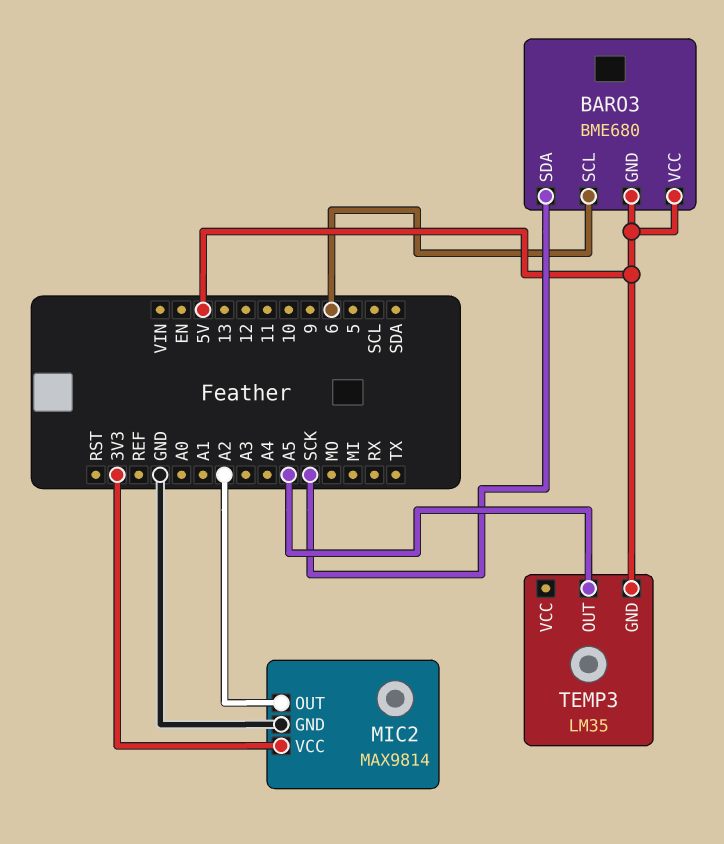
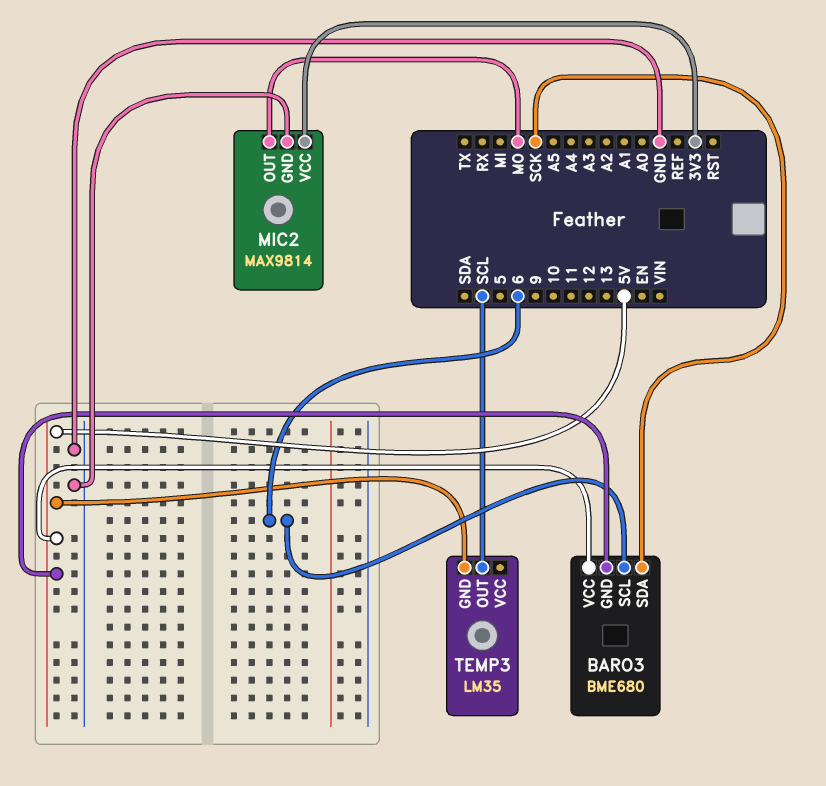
MIC2 pin OUT: A2 -> MO
TEMP3 pin OUT: A5 -> SCL

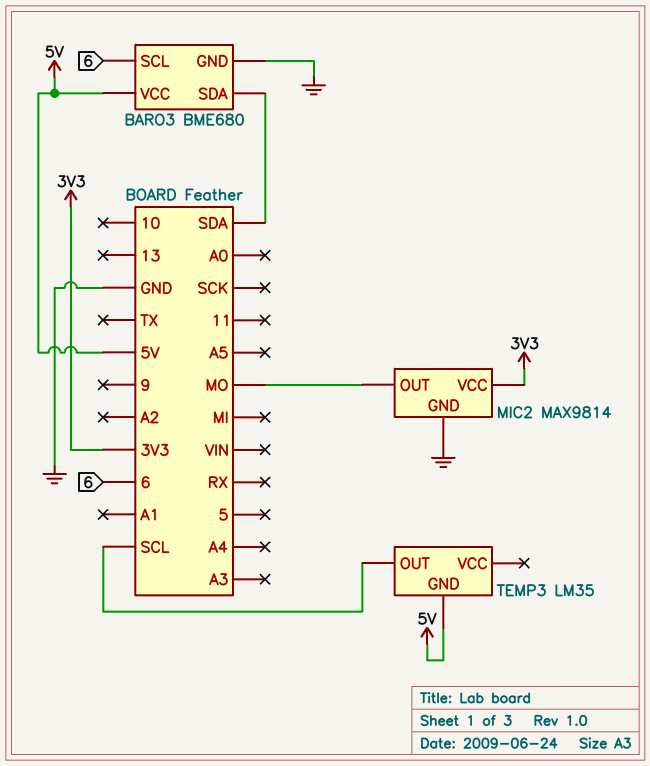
BARO3 pin GND: 5V -> GND
BARO3 pin SDA: SCK -> SDA

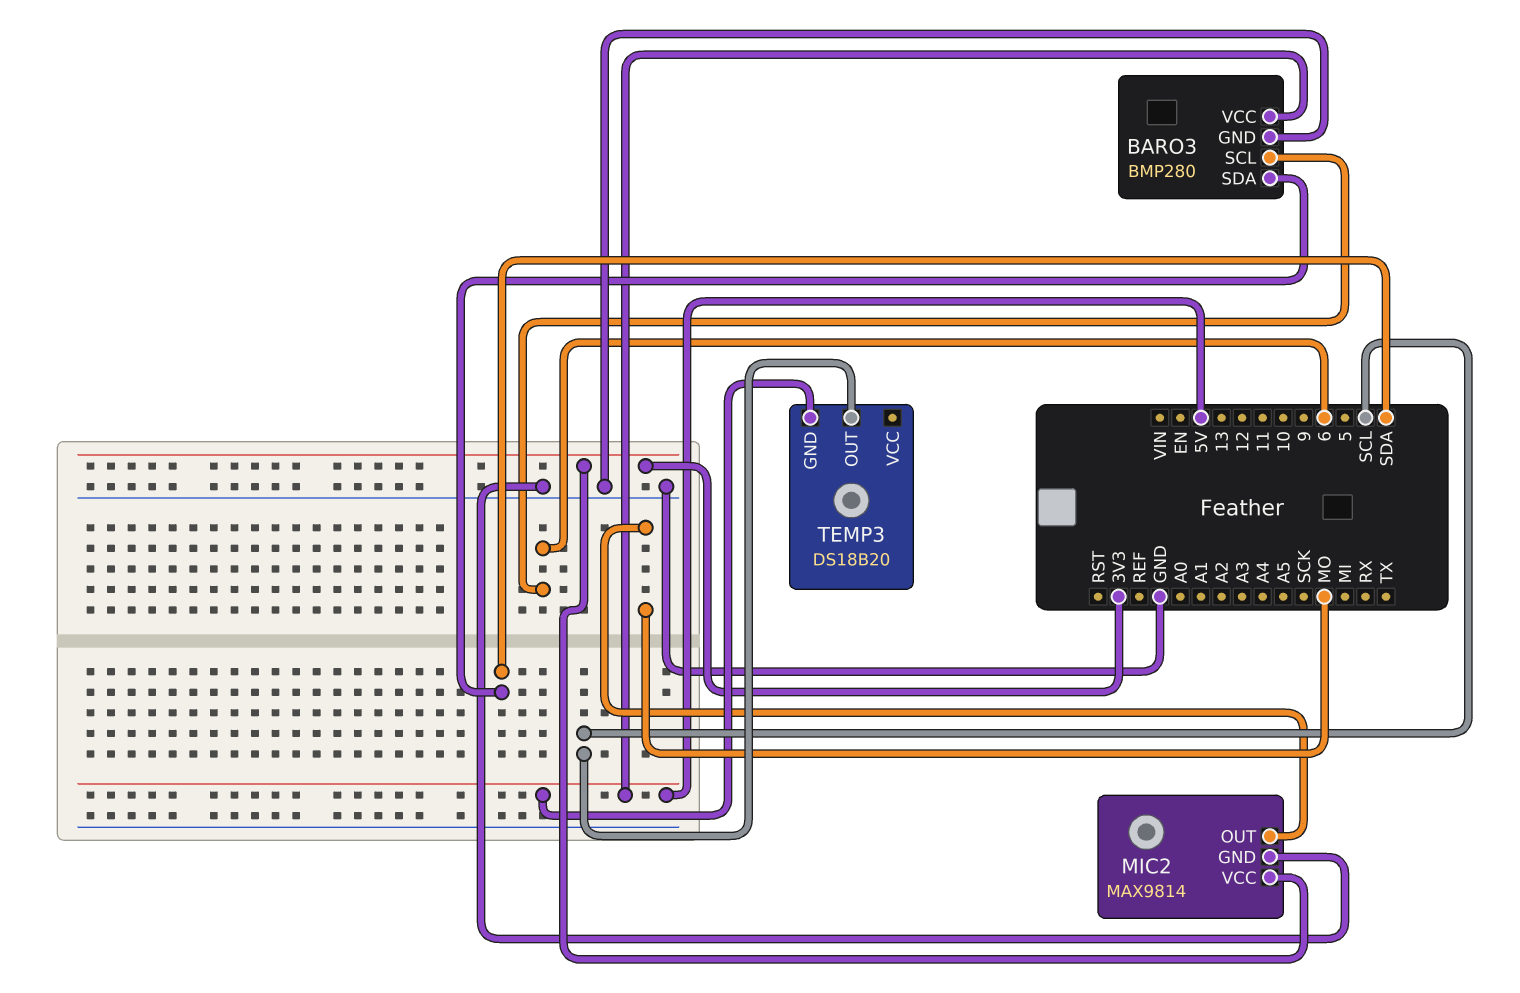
BARO3: BME680 -> BMP280
TEMP3: LM35 -> DS18B20

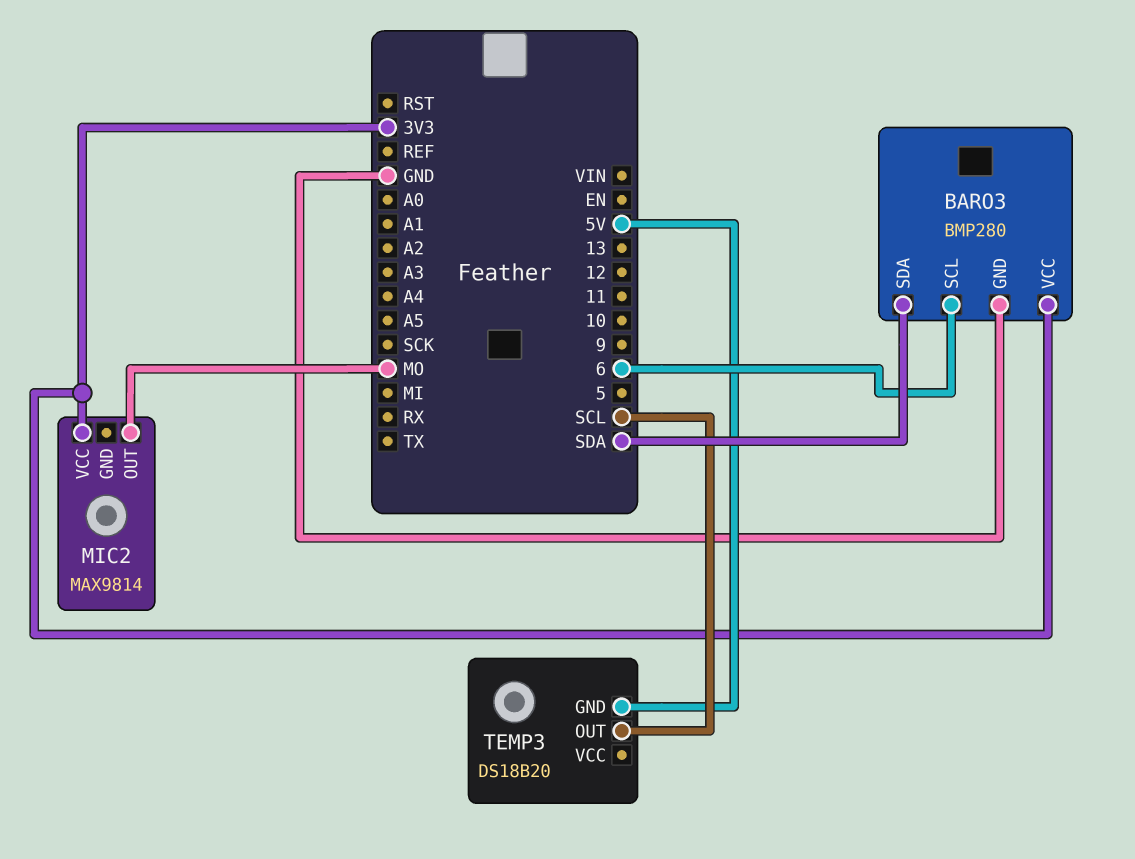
BARO3 pin VCC: 5V -> 3V3
MIC2 pin GND: GND -> none

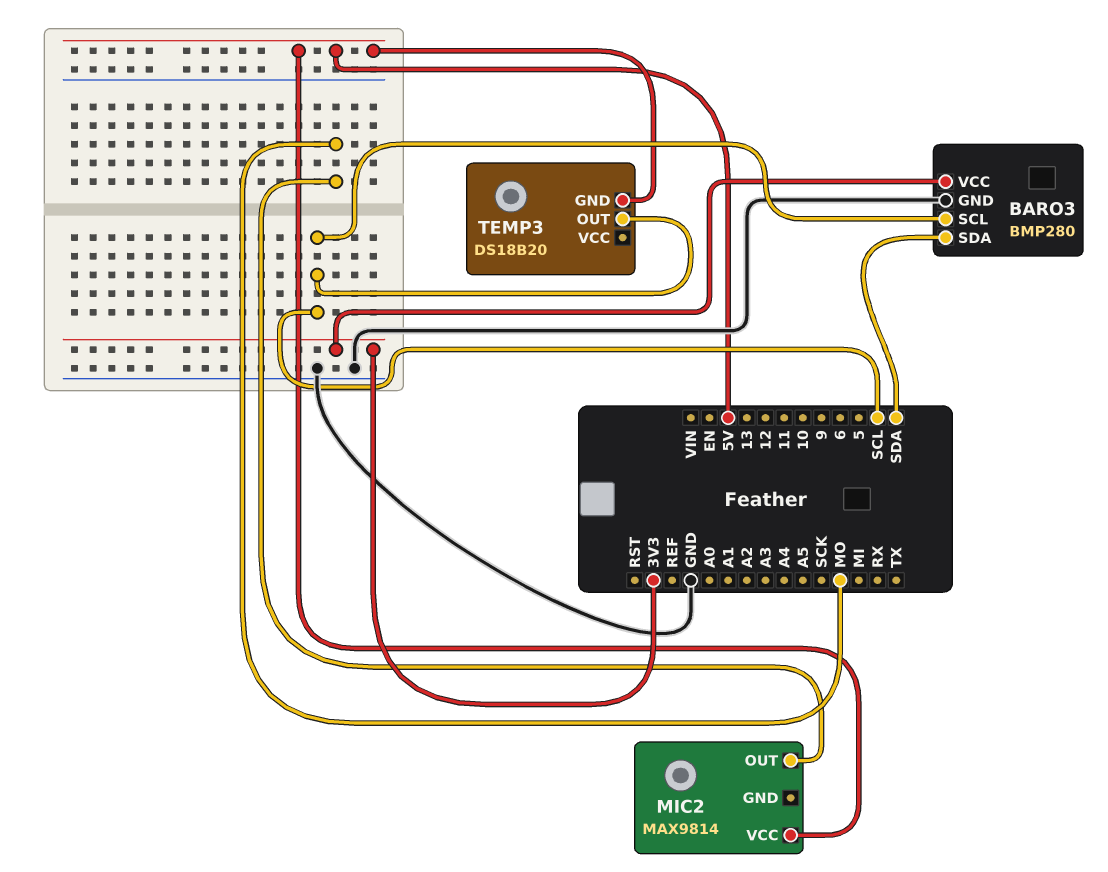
BARO3 pin SCL: 6 -> SCL
MIC2 pin VCC: 3V3 -> 5V

